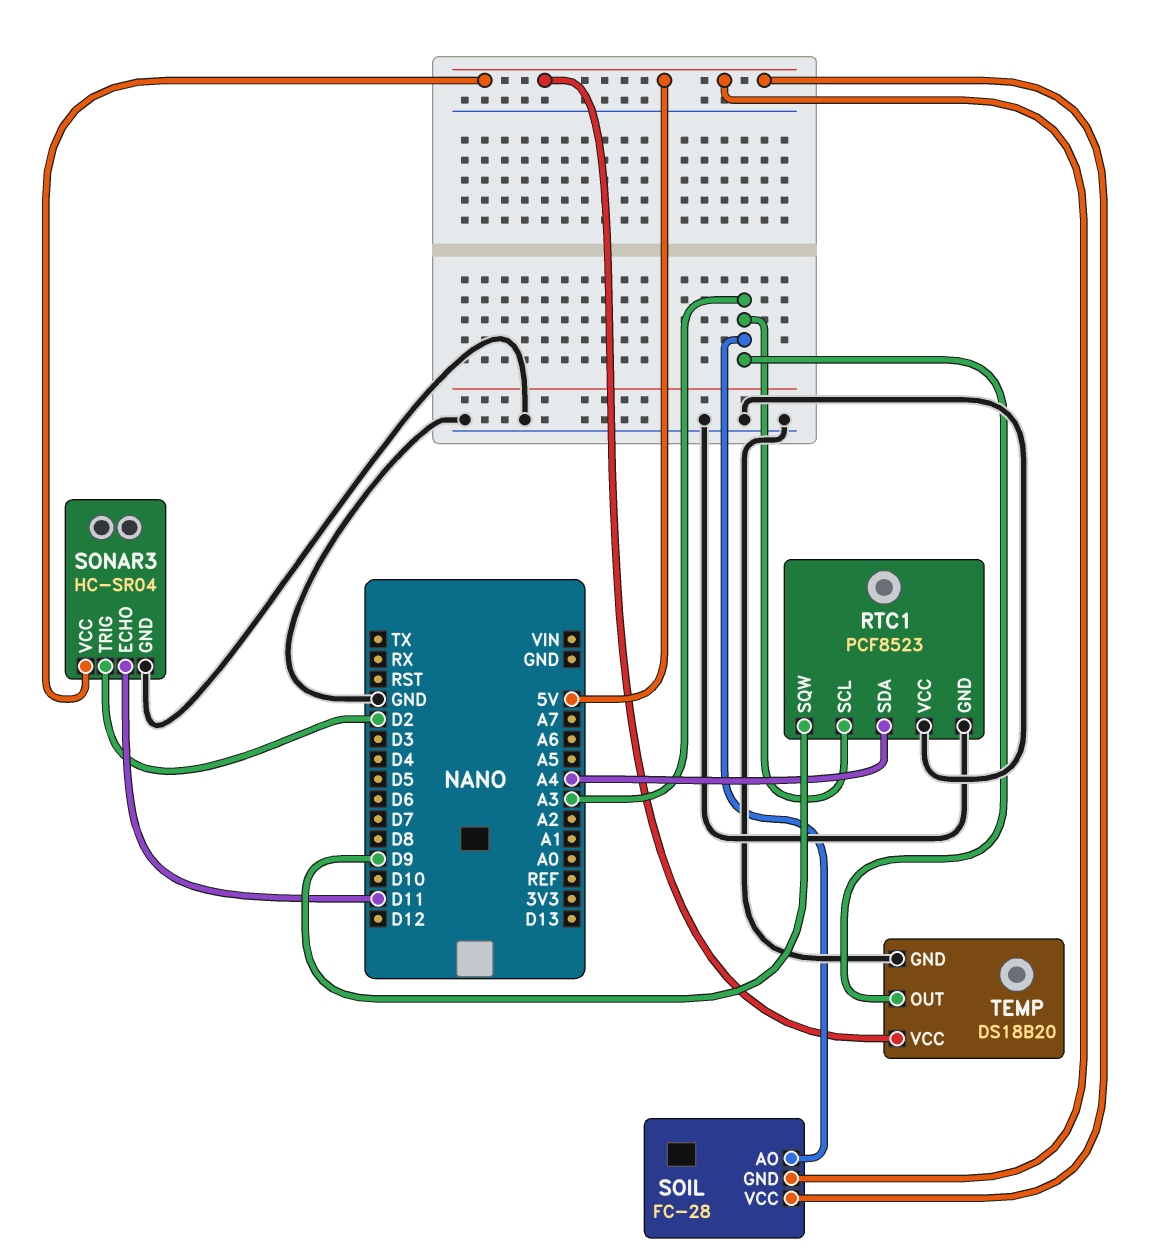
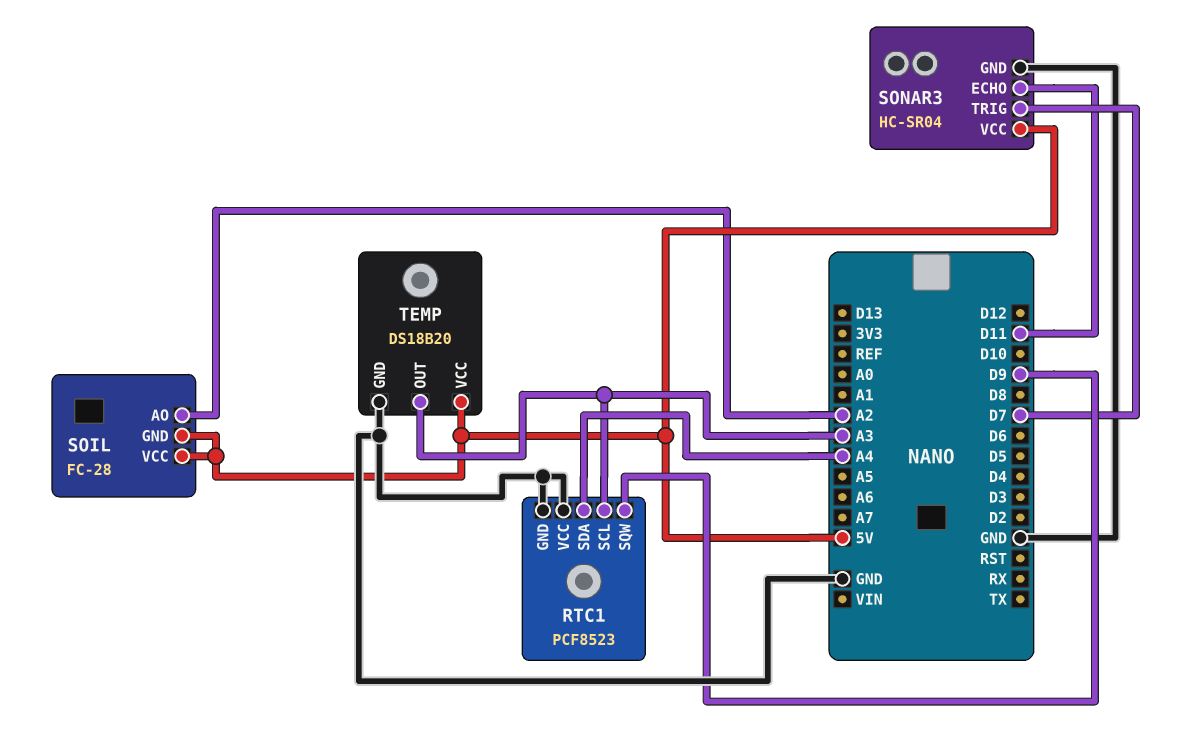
SOIL pin AO: A3 -> A2
SONAR3 pin TRIG: D2 -> D7

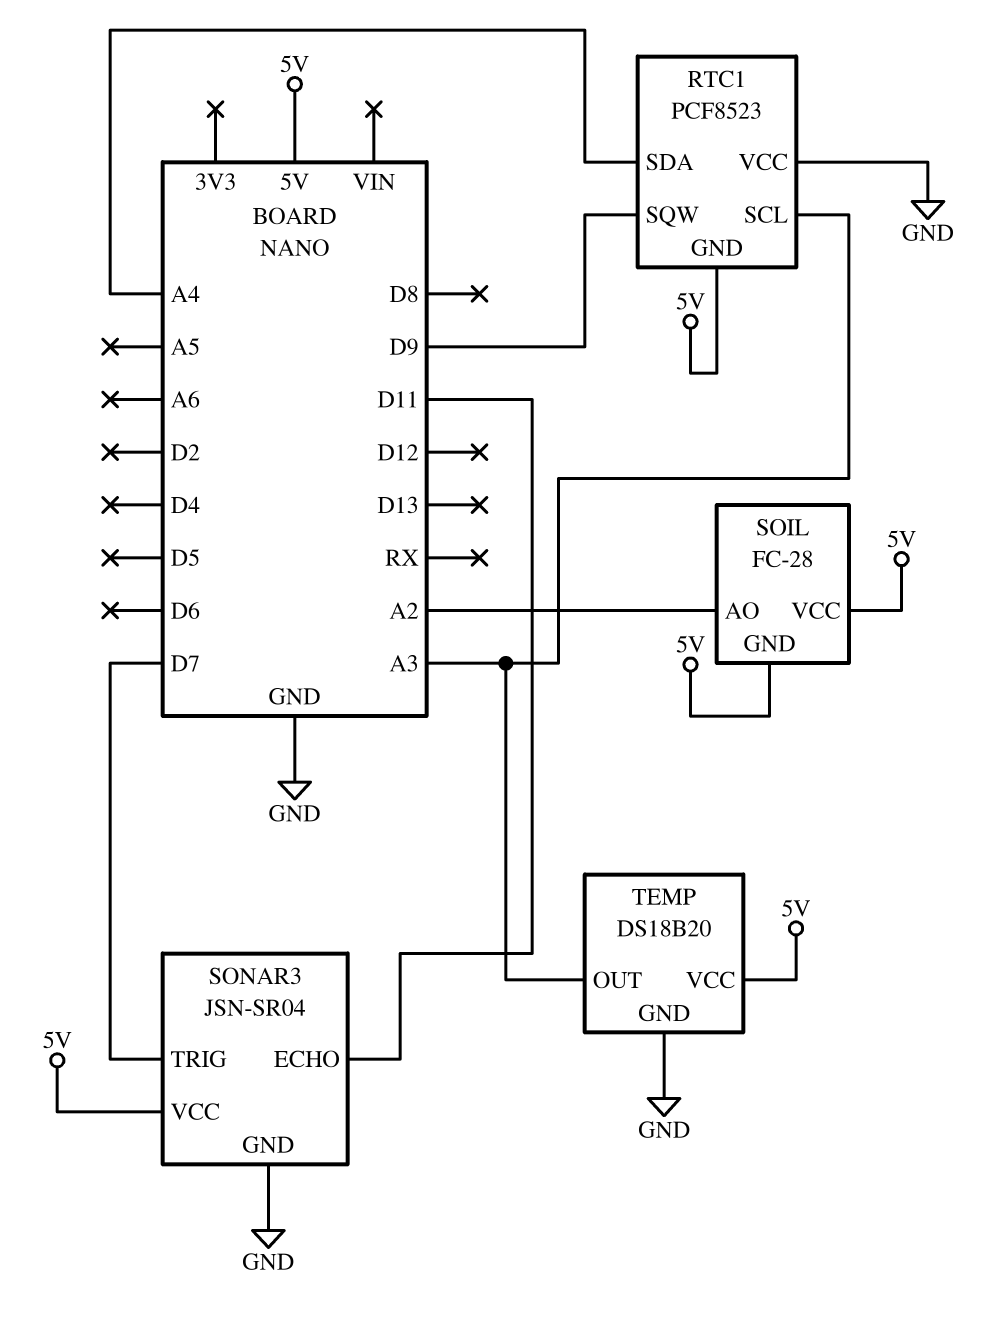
RTC1 pin GND: GND -> 5V
SONAR3: HC-SR04 -> JSN-SR04

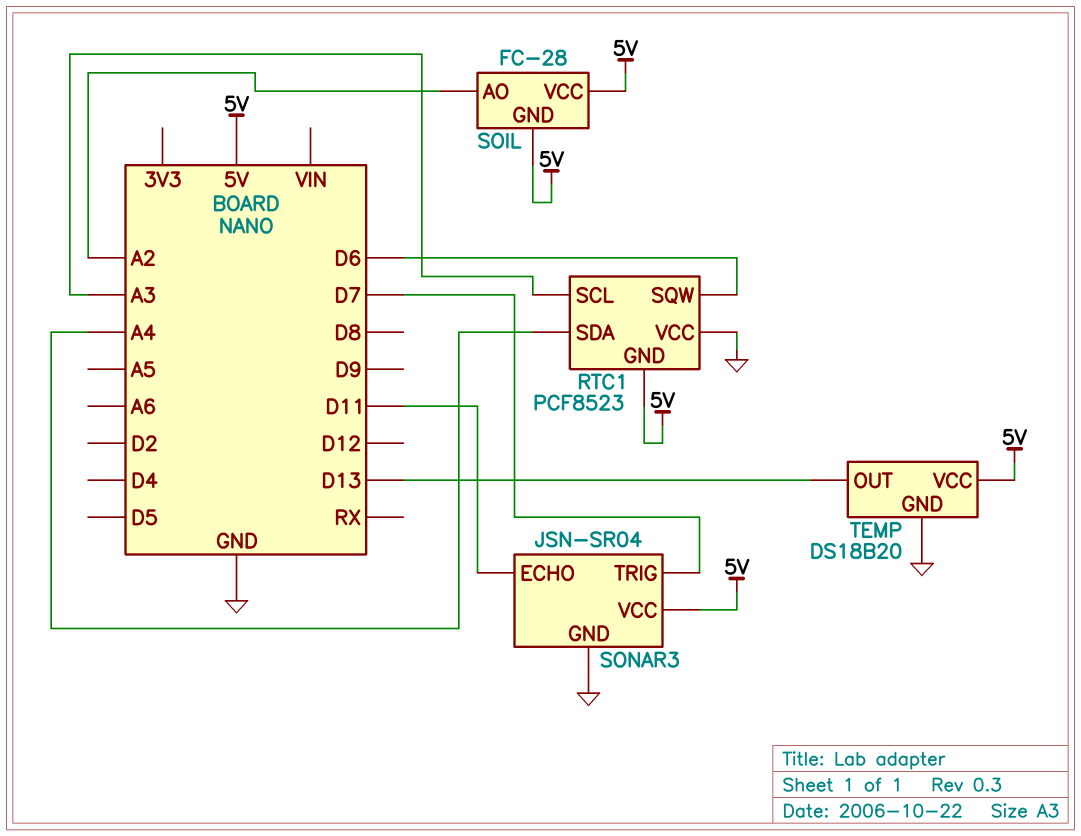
RTC1 pin SQW: D9 -> D6
TEMP pin OUT: A3 -> D13

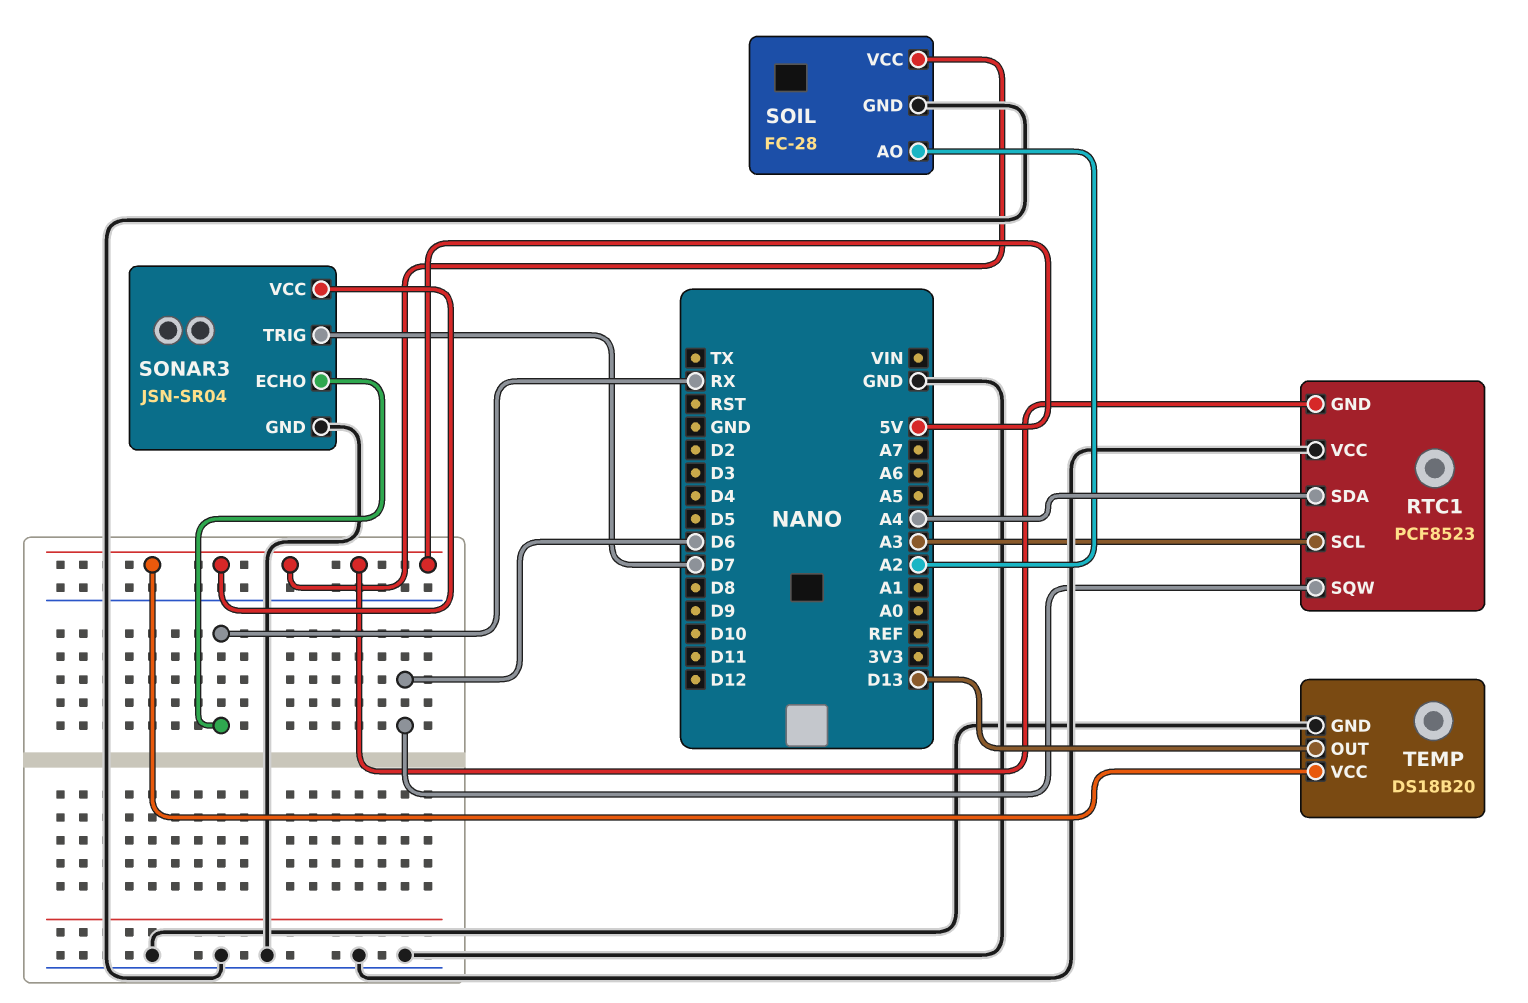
SOIL pin GND: 5V -> GND
SONAR3 pin ECHO: D11 -> RX

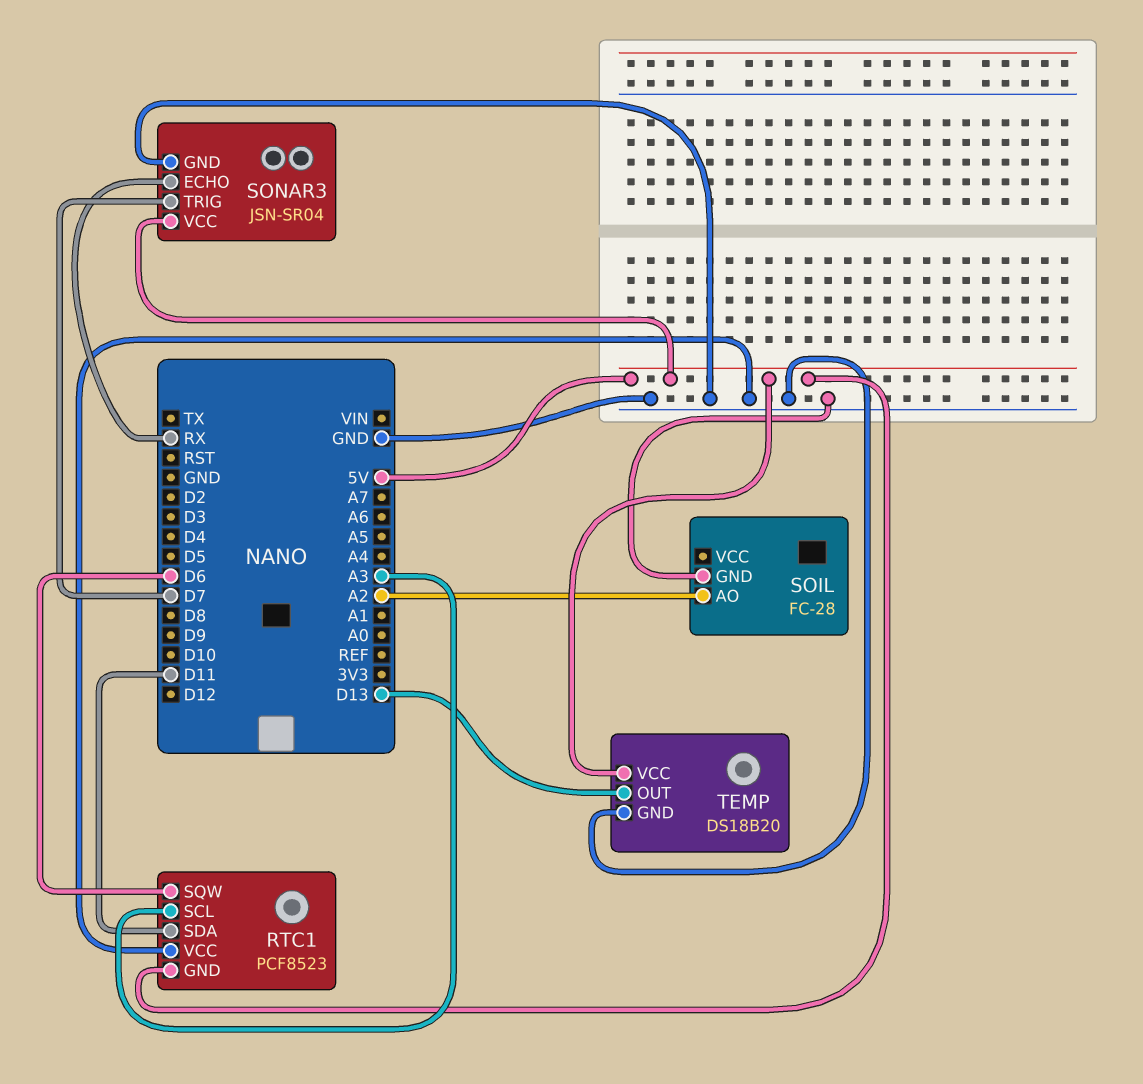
RTC1 pin SDA: A4 -> D11
SOIL pin VCC: 5V -> none

